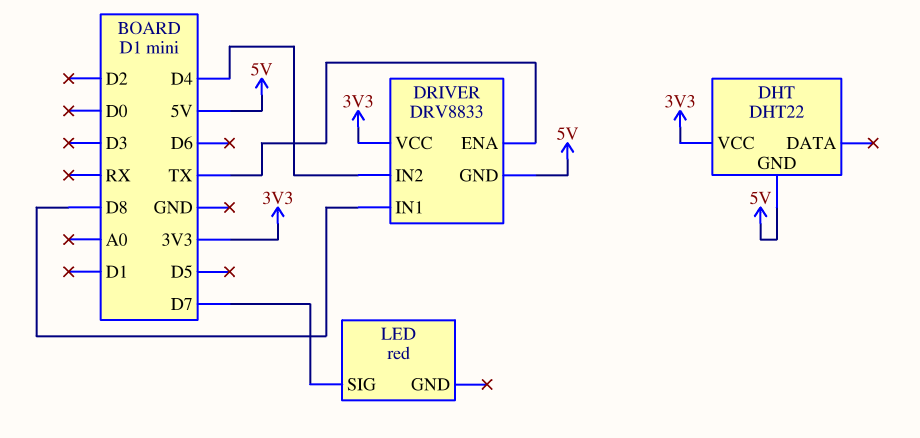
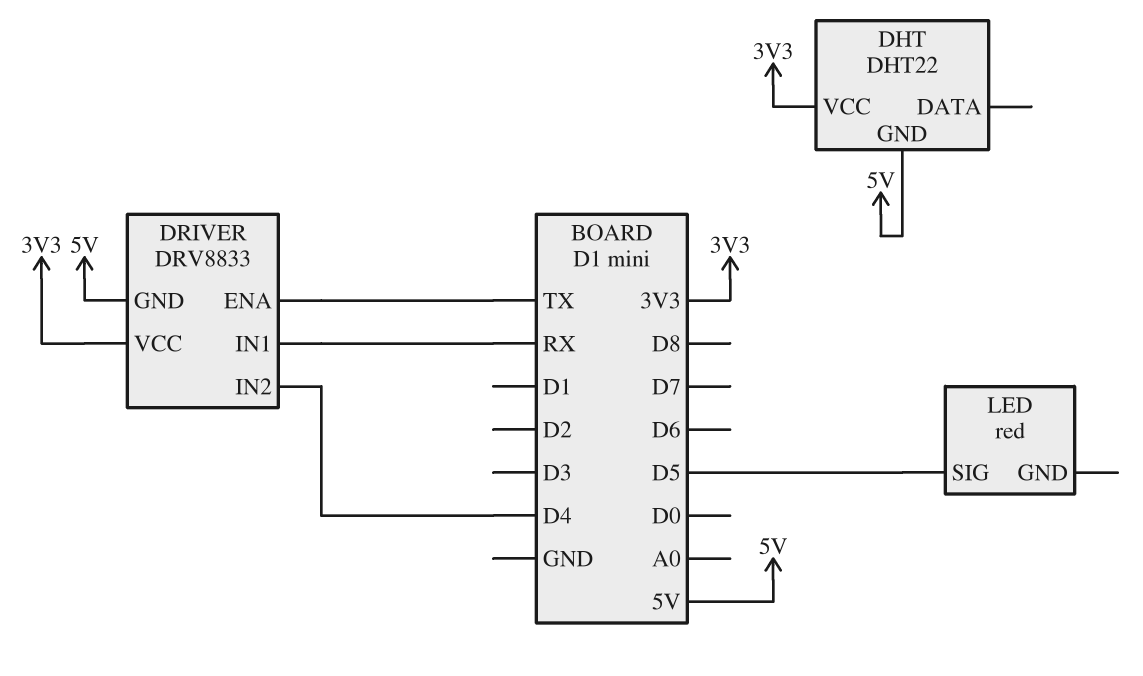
DRIVER pin IN1: D8 -> RX
LED pin SIG: D7 -> D5

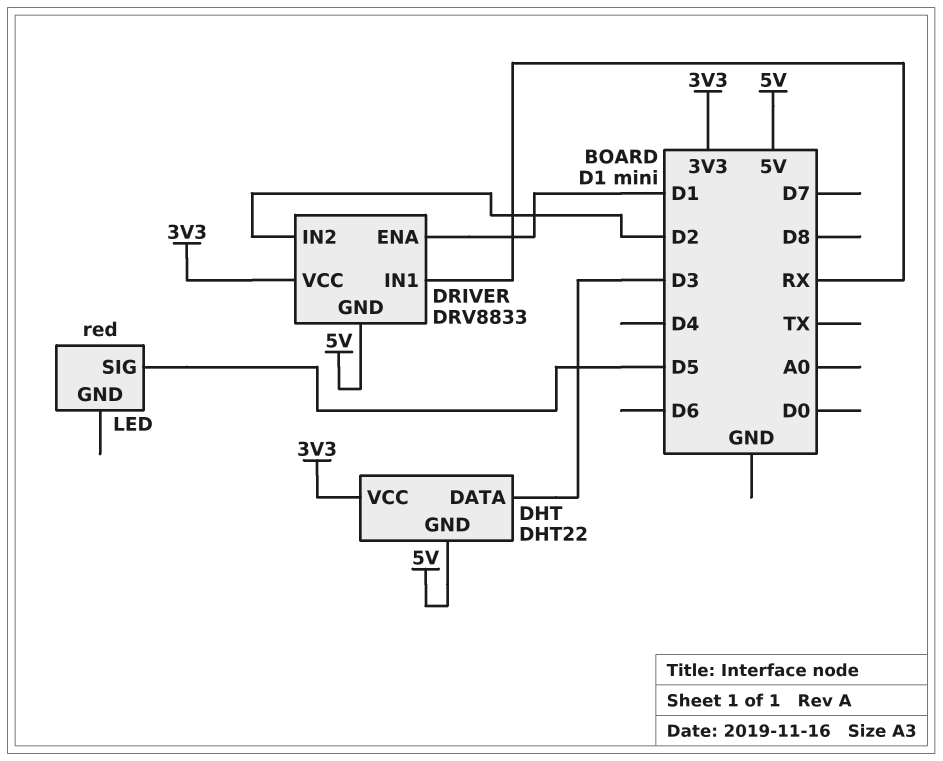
DHT pin DATA: none -> D3
DRIVER pin ENA: TX -> D1
DRIVER pin IN2: D4 -> D2

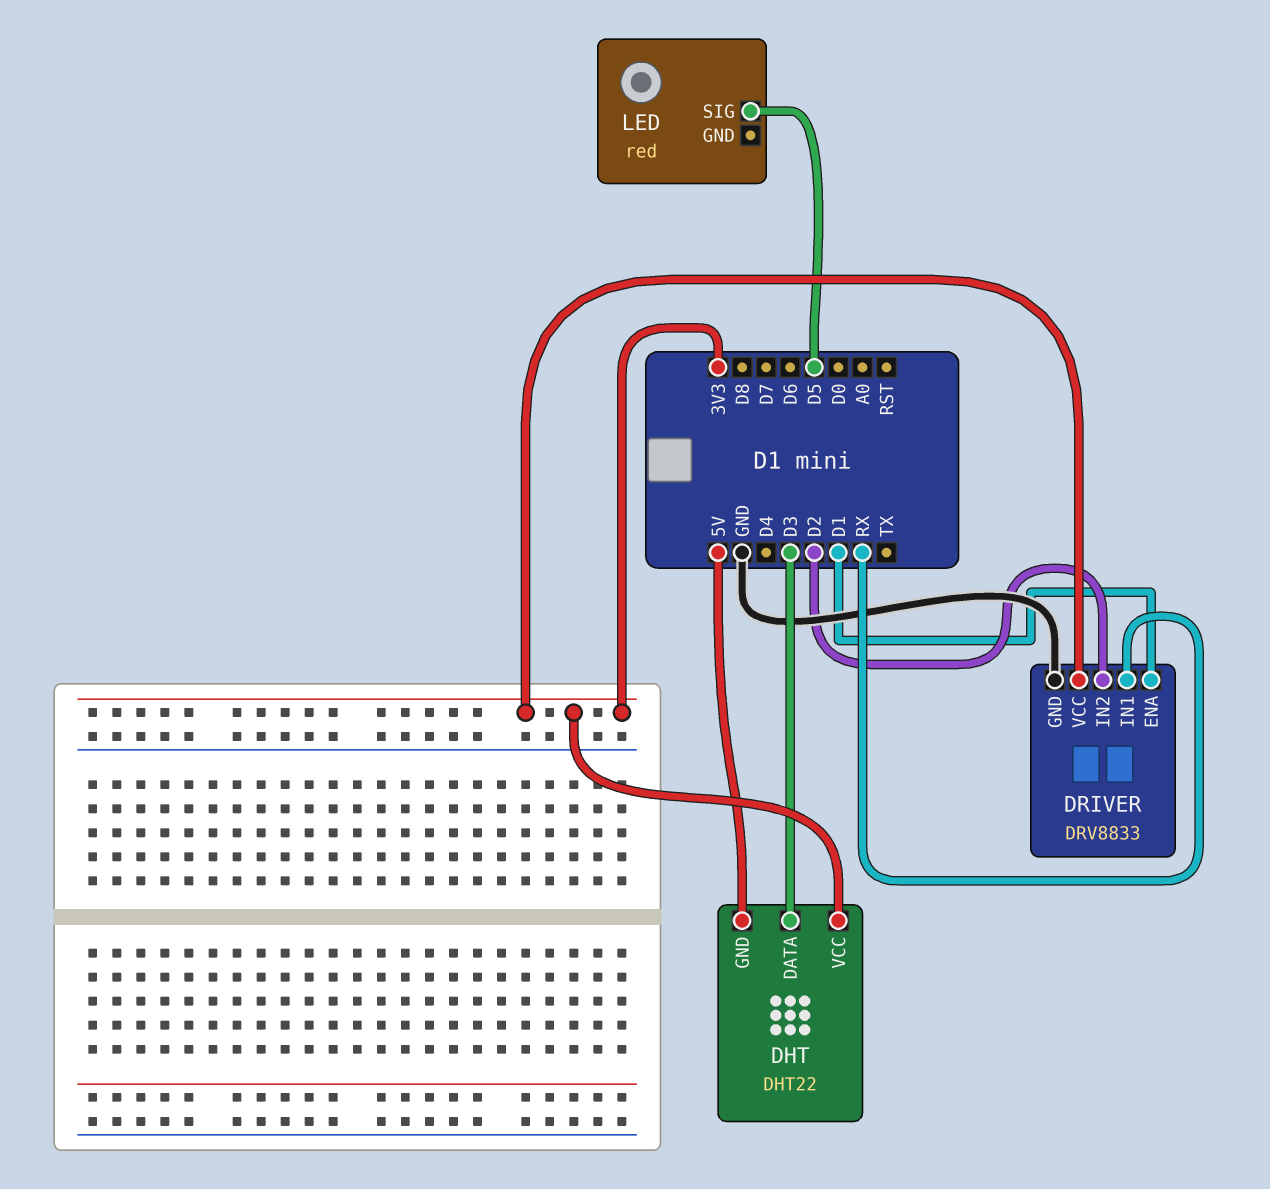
DRIVER pin GND: 5V -> GND

